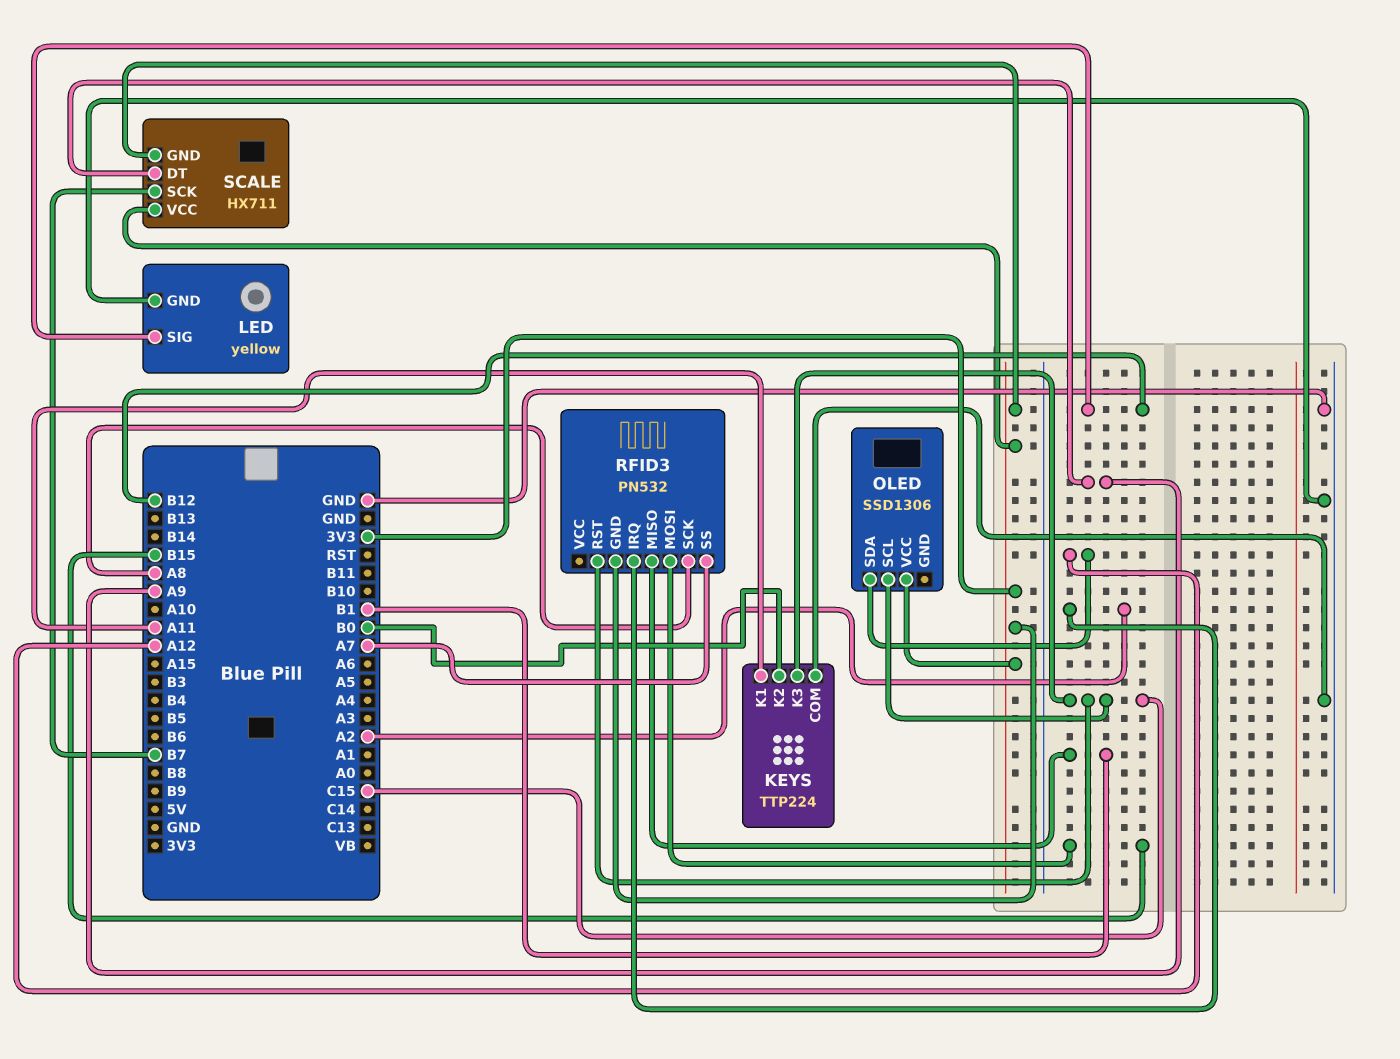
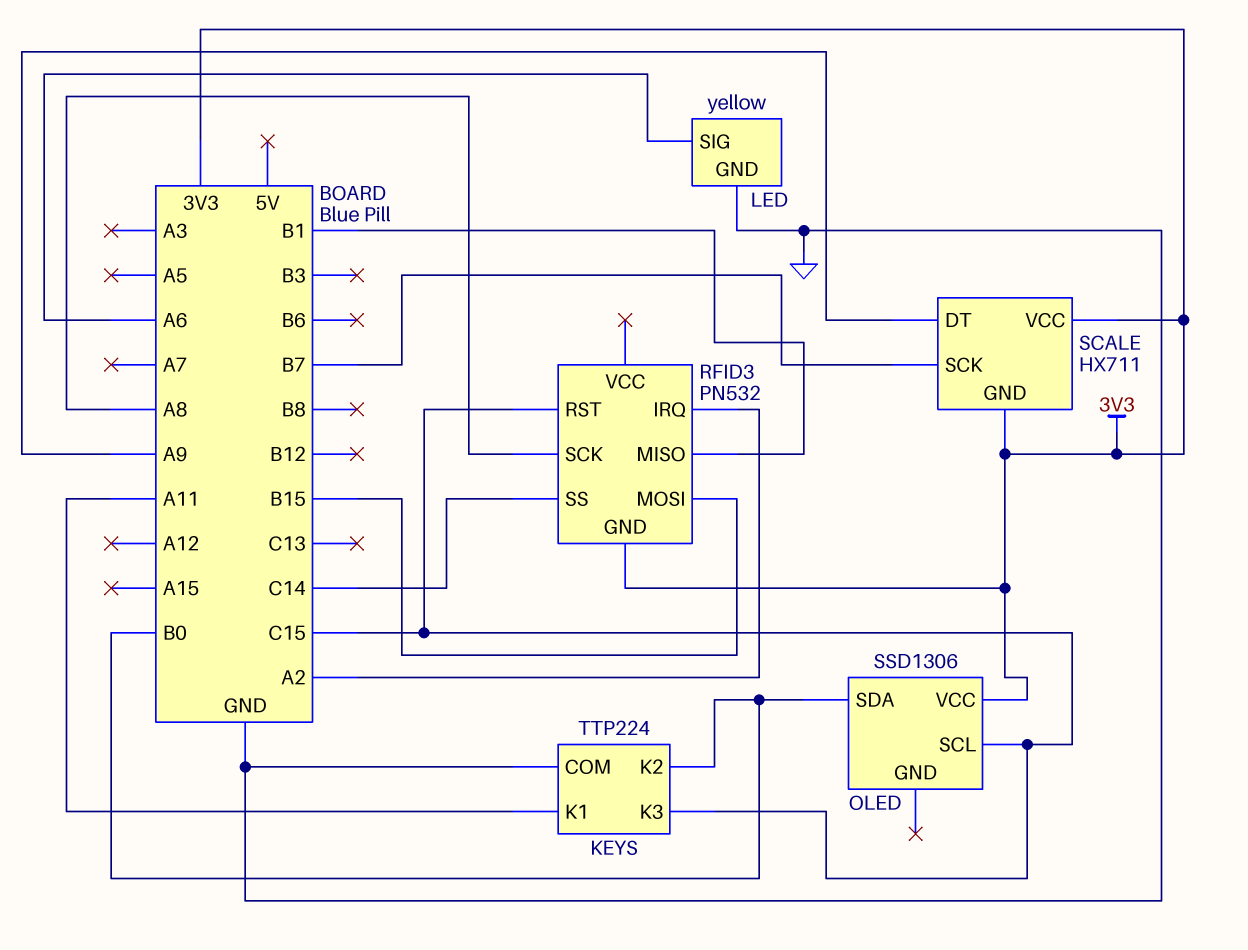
LED pin SIG: B12 -> A6
OLED pin SDA: A12 -> B0
RFID3 pin SS: A7 -> C14

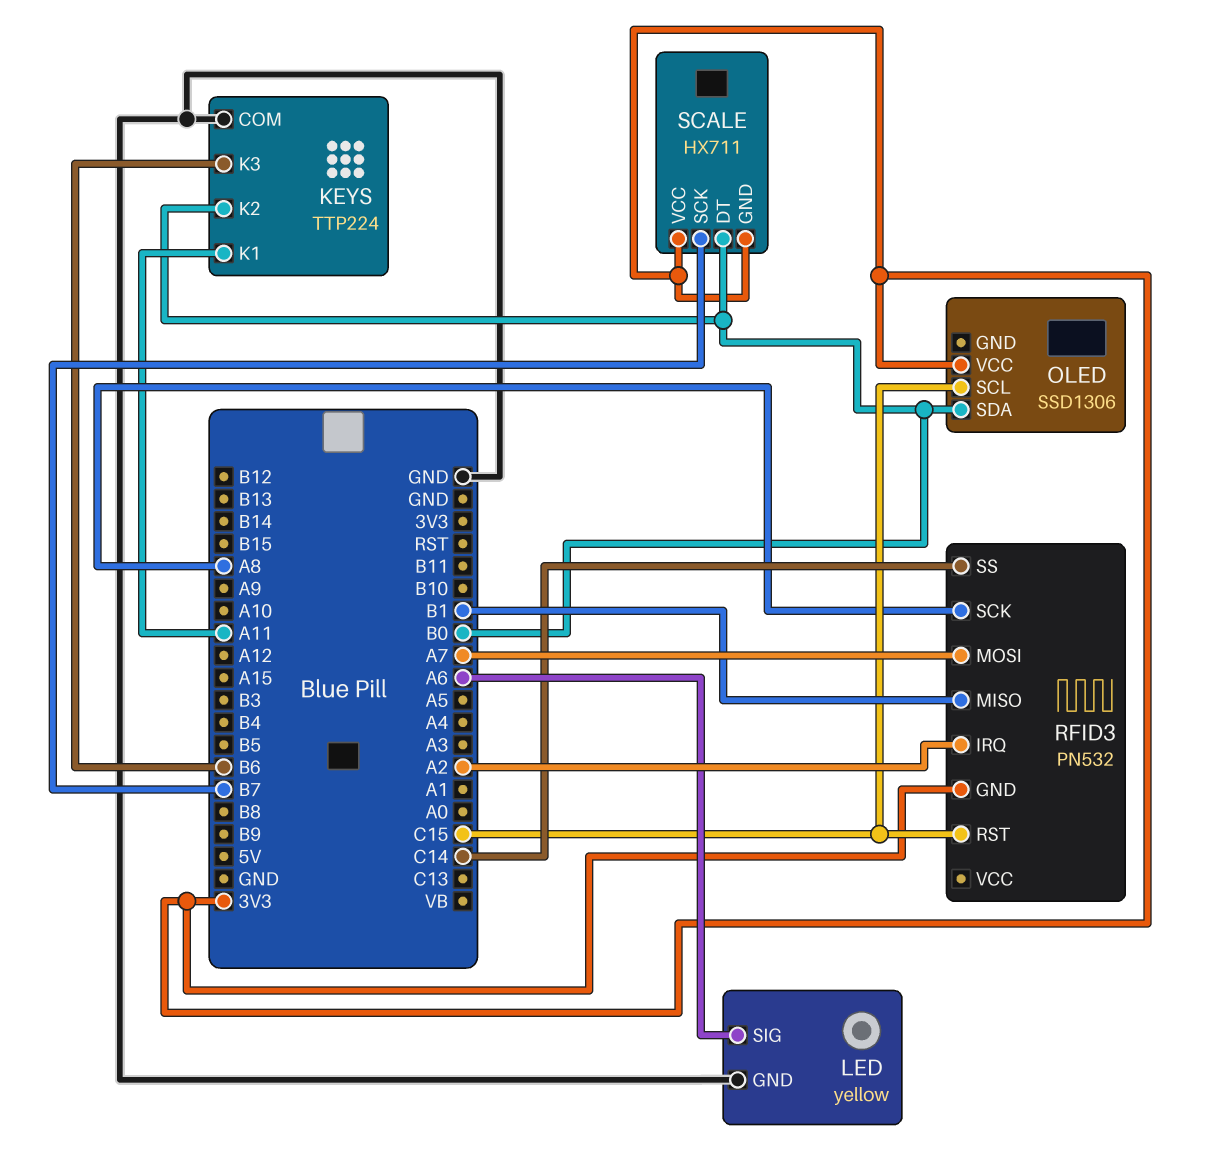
KEYS pin K3: C15 -> B6
RFID3 pin MOSI: B15 -> A7
SCALE pin DT: A9 -> B0

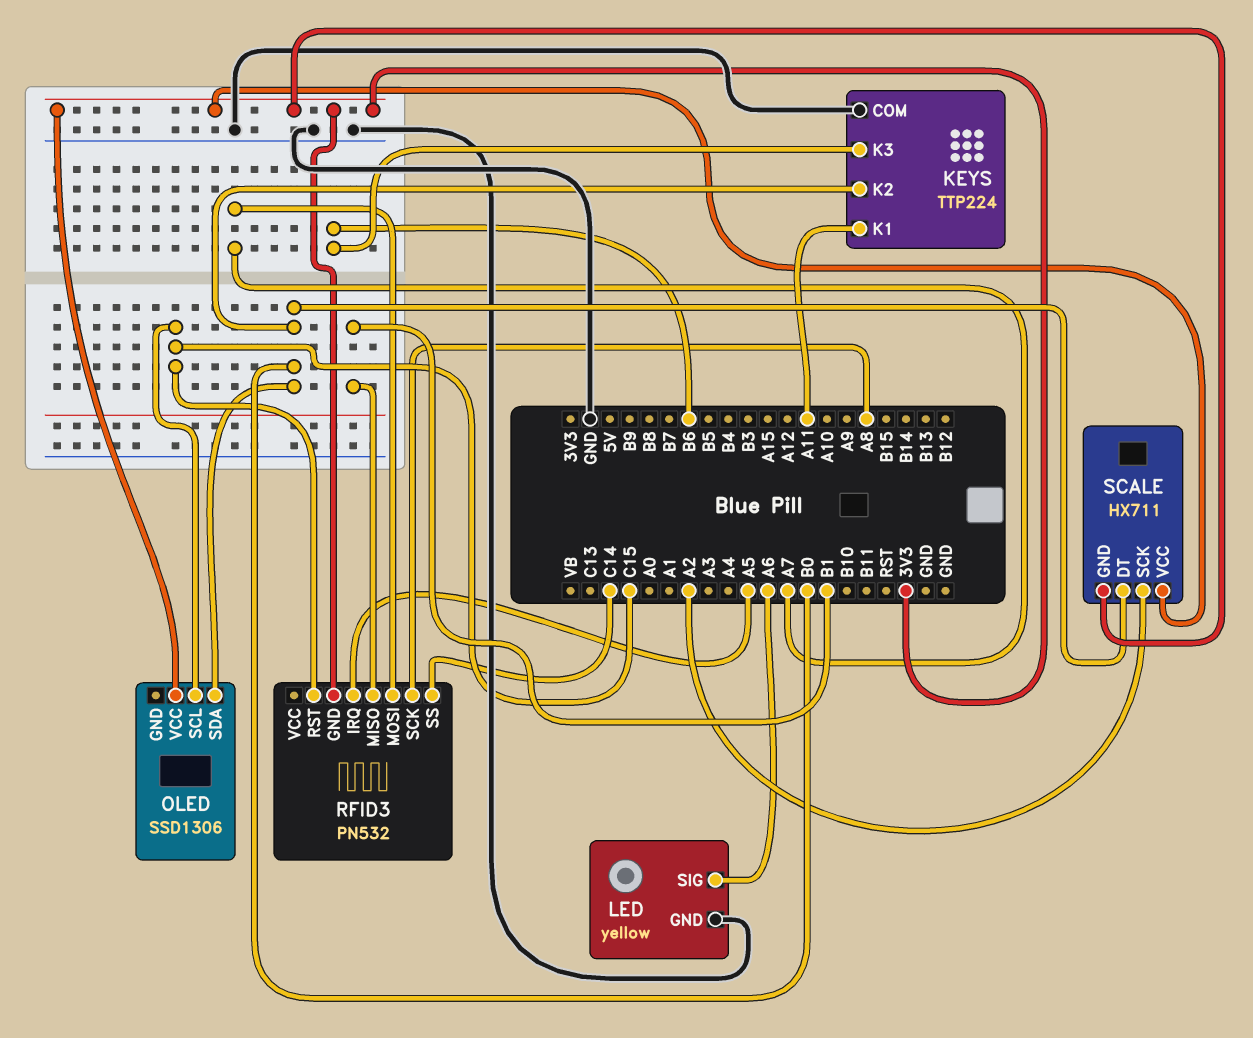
RFID3 pin IRQ: A2 -> A5
SCALE pin SCK: B7 -> A2

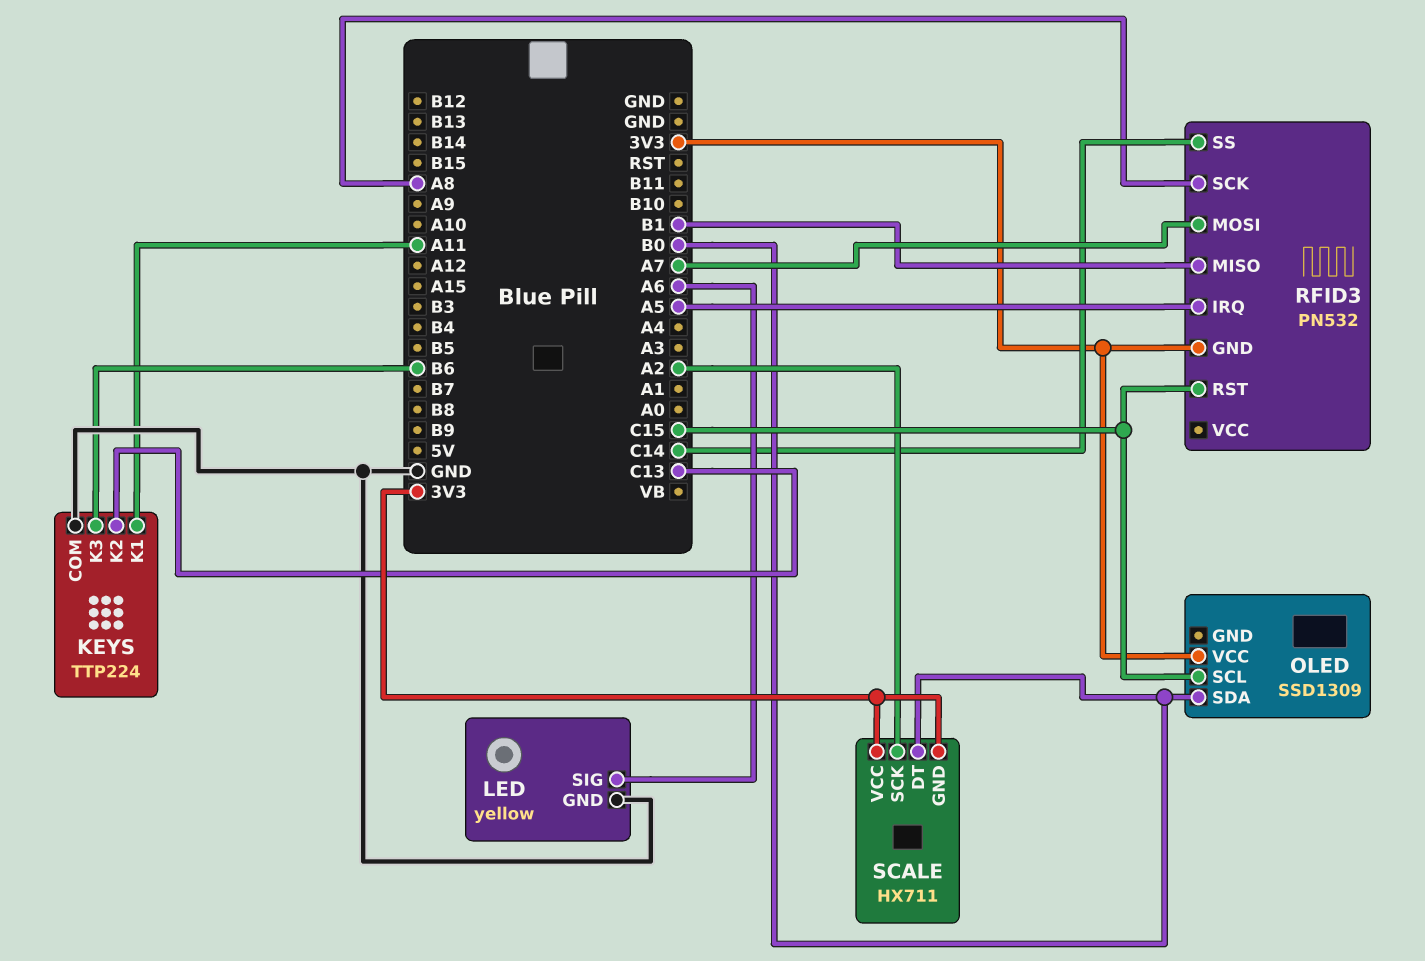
KEYS pin K2: B0 -> C13
OLED: SSD1306 -> SSD1309

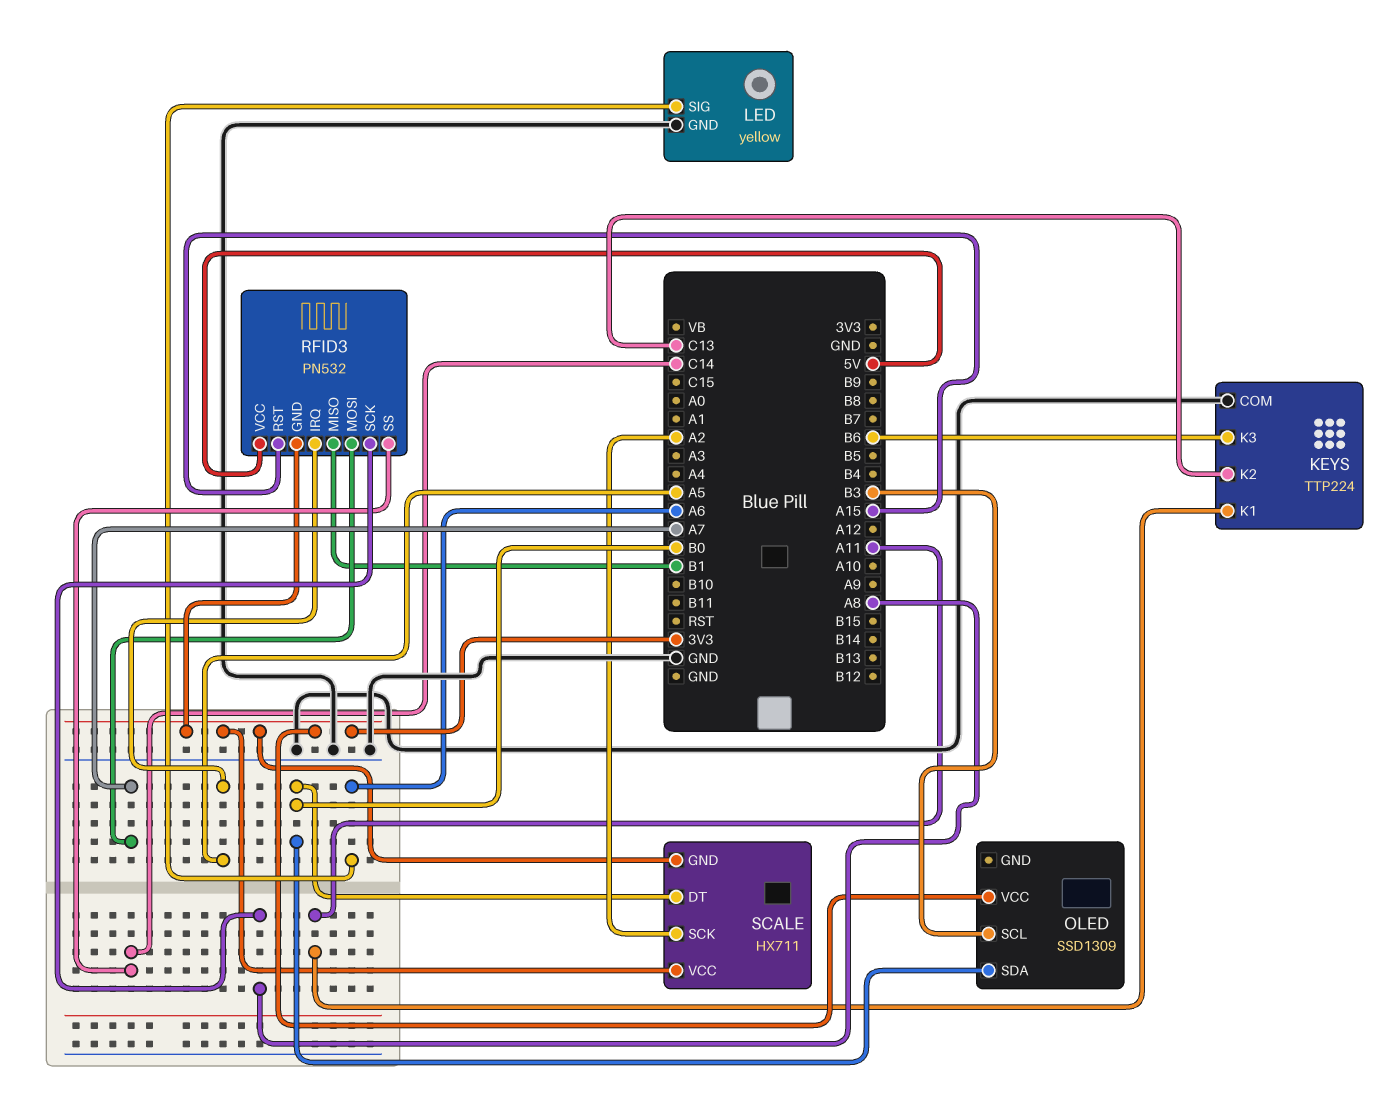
OLED pin SCL: C15 -> B3
RFID3 pin RST: C15 -> A15
RFID3 pin VCC: none -> 5V

